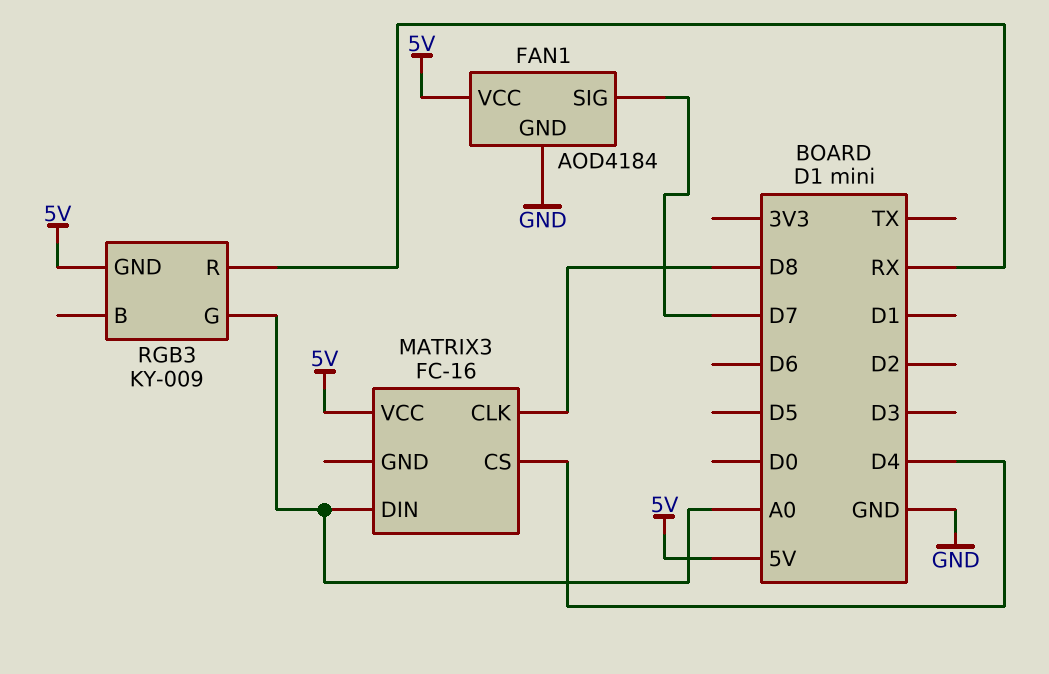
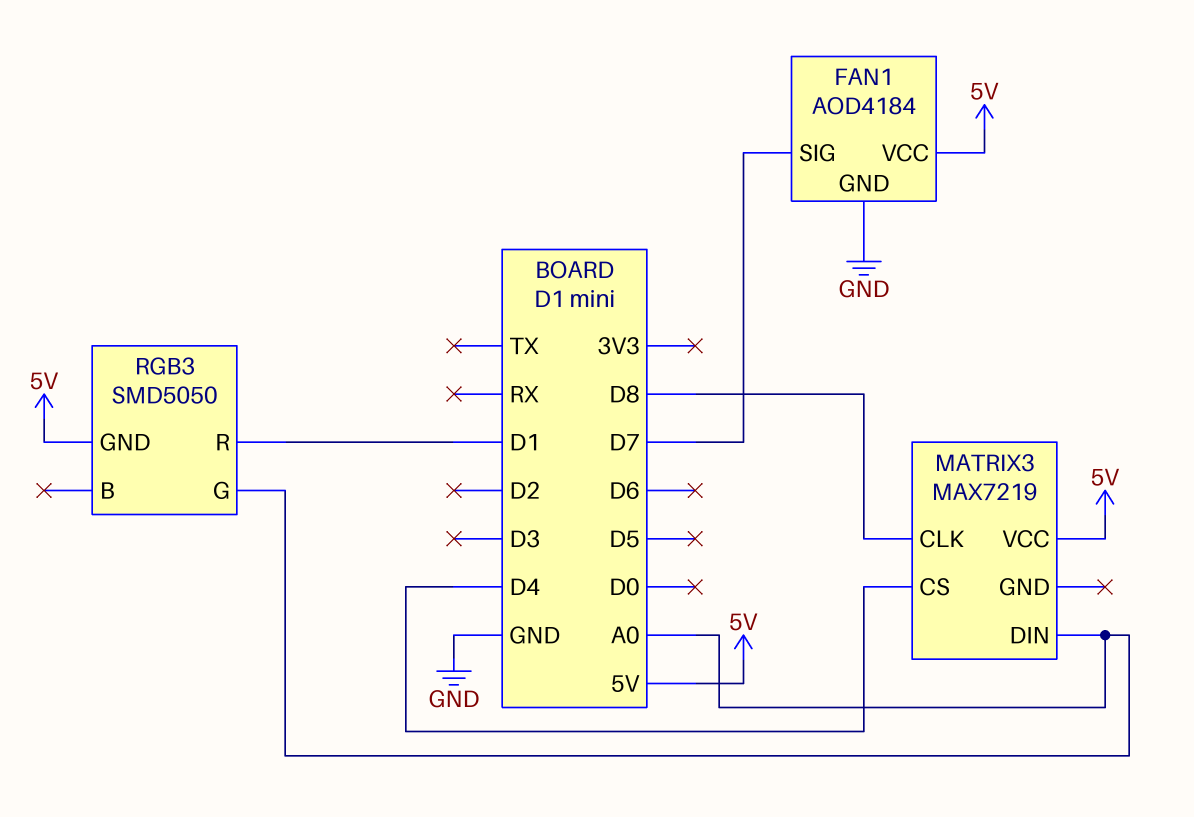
MATRIX3: FC-16 -> MAX7219
RGB3: KY-009 -> SMD5050
RGB3 pin R: RX -> D1

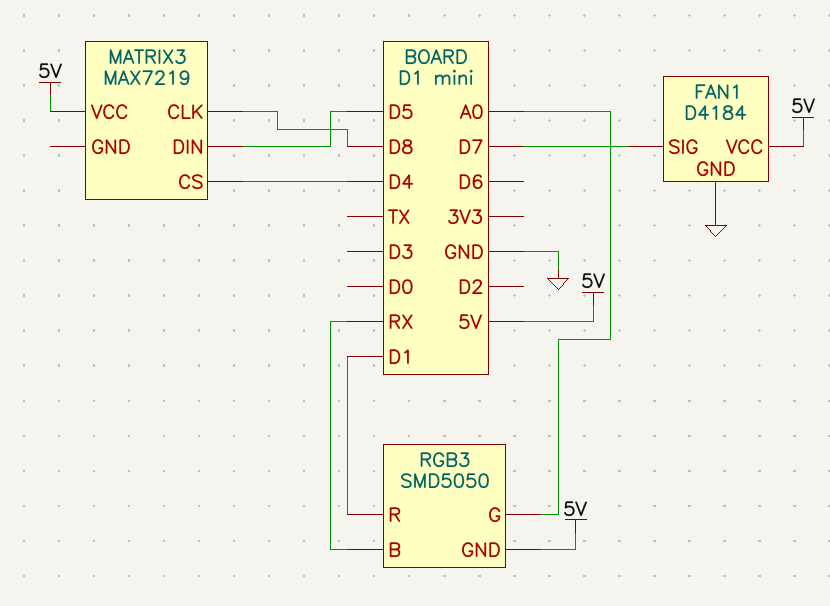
FAN1: AOD4184 -> D4184
MATRIX3 pin DIN: A0 -> D5
RGB3 pin B: none -> RX

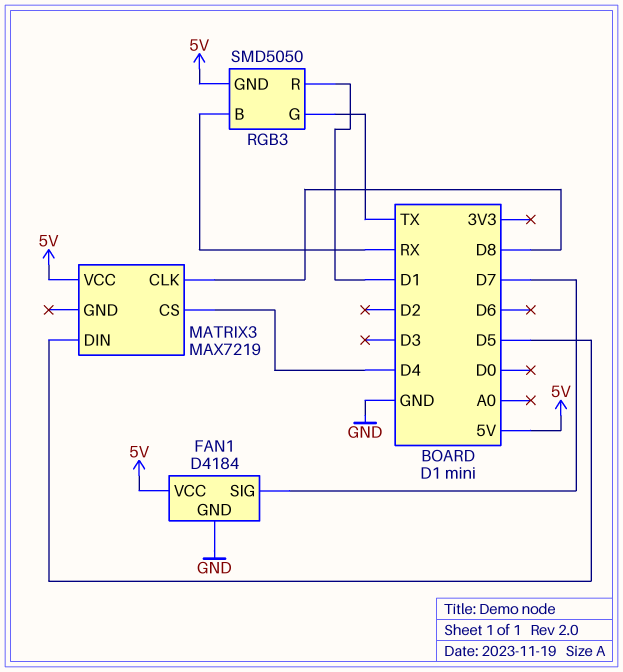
RGB3 pin G: A0 -> TX

